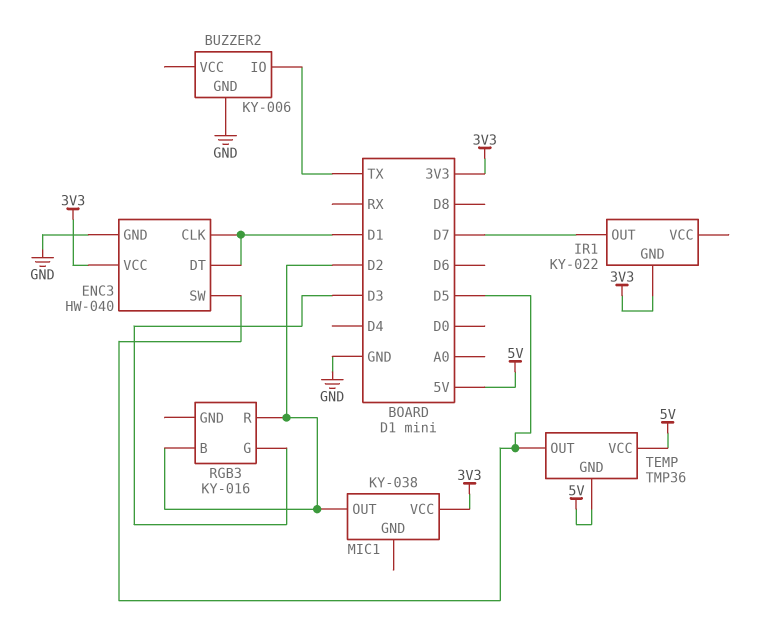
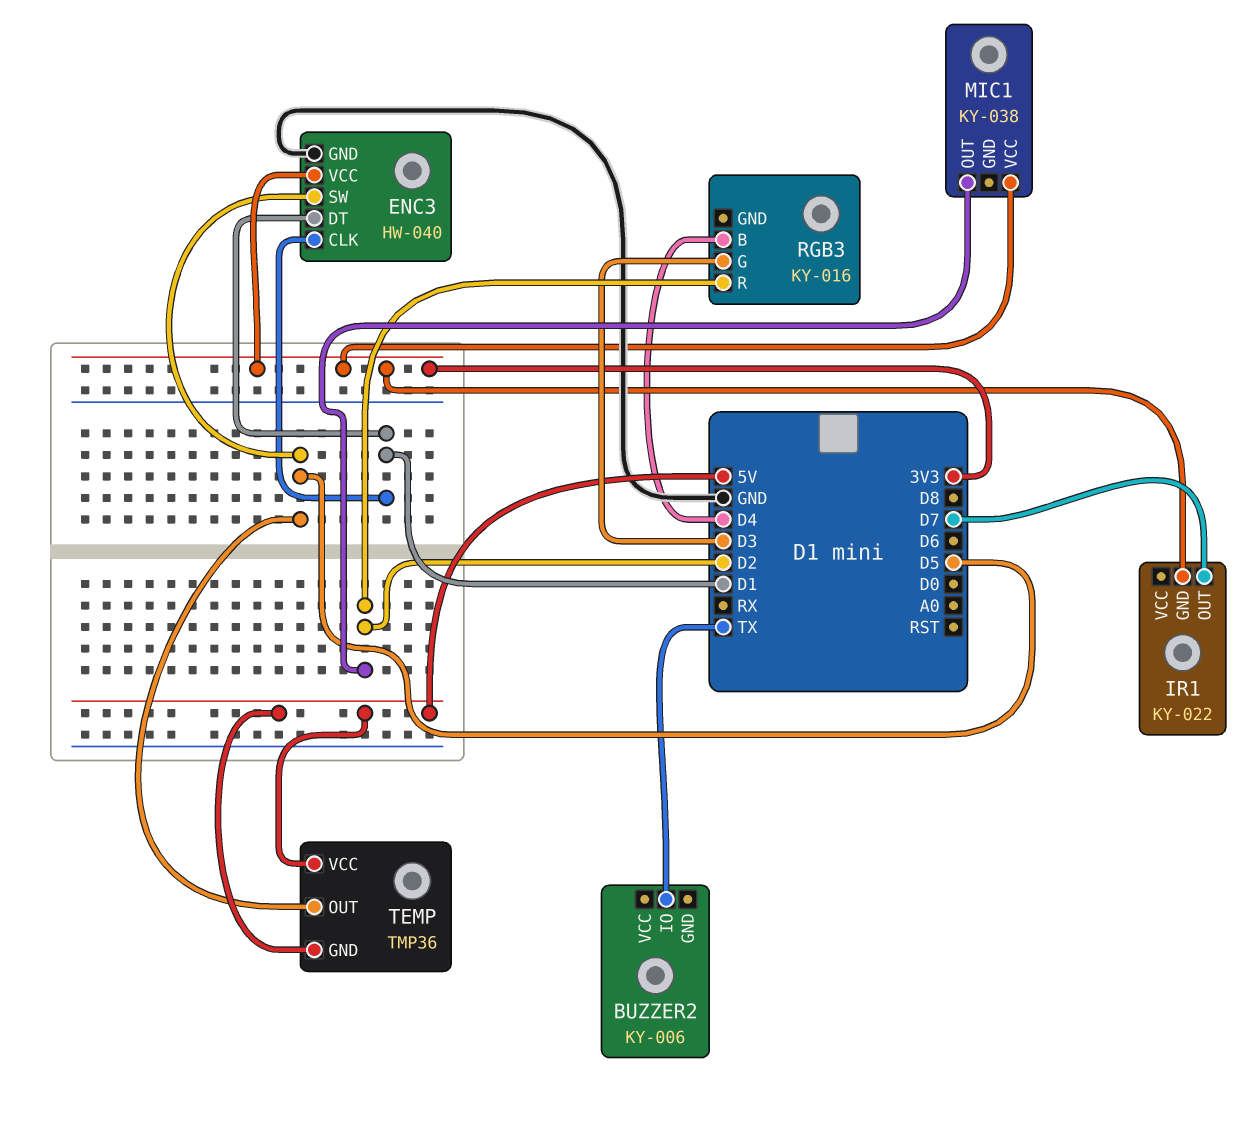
BUZZER2 pin GND: GND -> none
RGB3 pin B: D2 -> D4

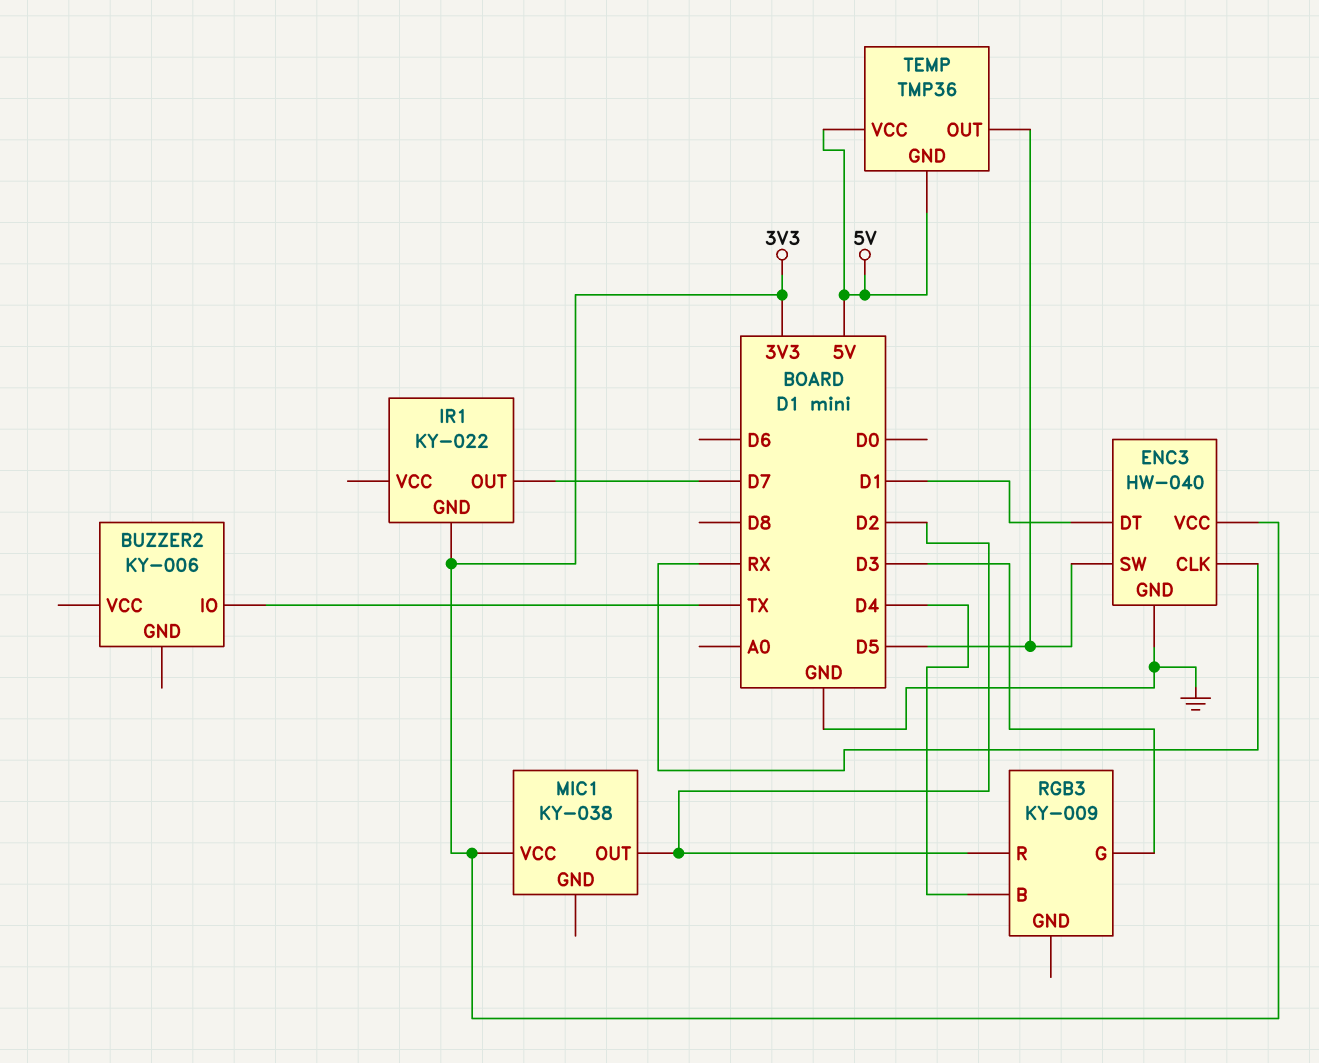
ENC3 pin CLK: D1 -> RX
RGB3: KY-016 -> KY-009

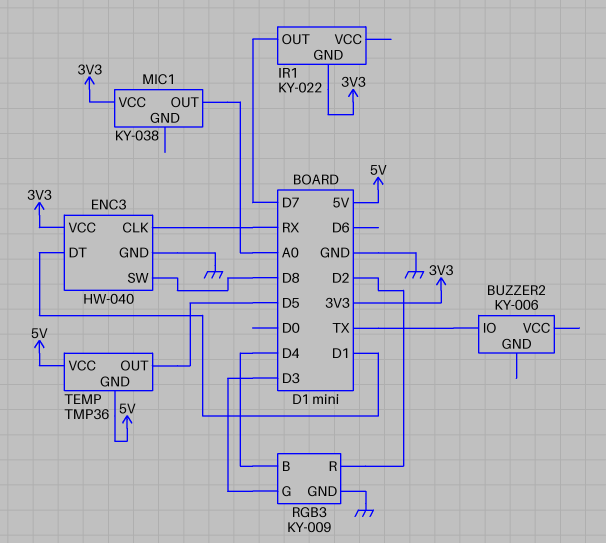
ENC3 pin SW: D5 -> D8
MIC1 pin OUT: D2 -> A0
RGB3 pin GND: none -> GND

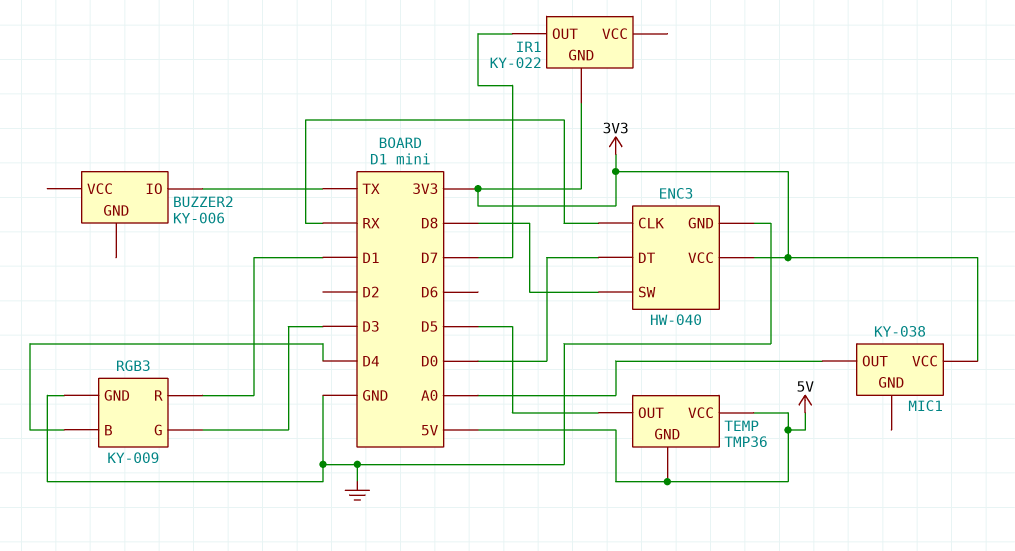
ENC3 pin DT: D1 -> D0
RGB3 pin R: D2 -> D1

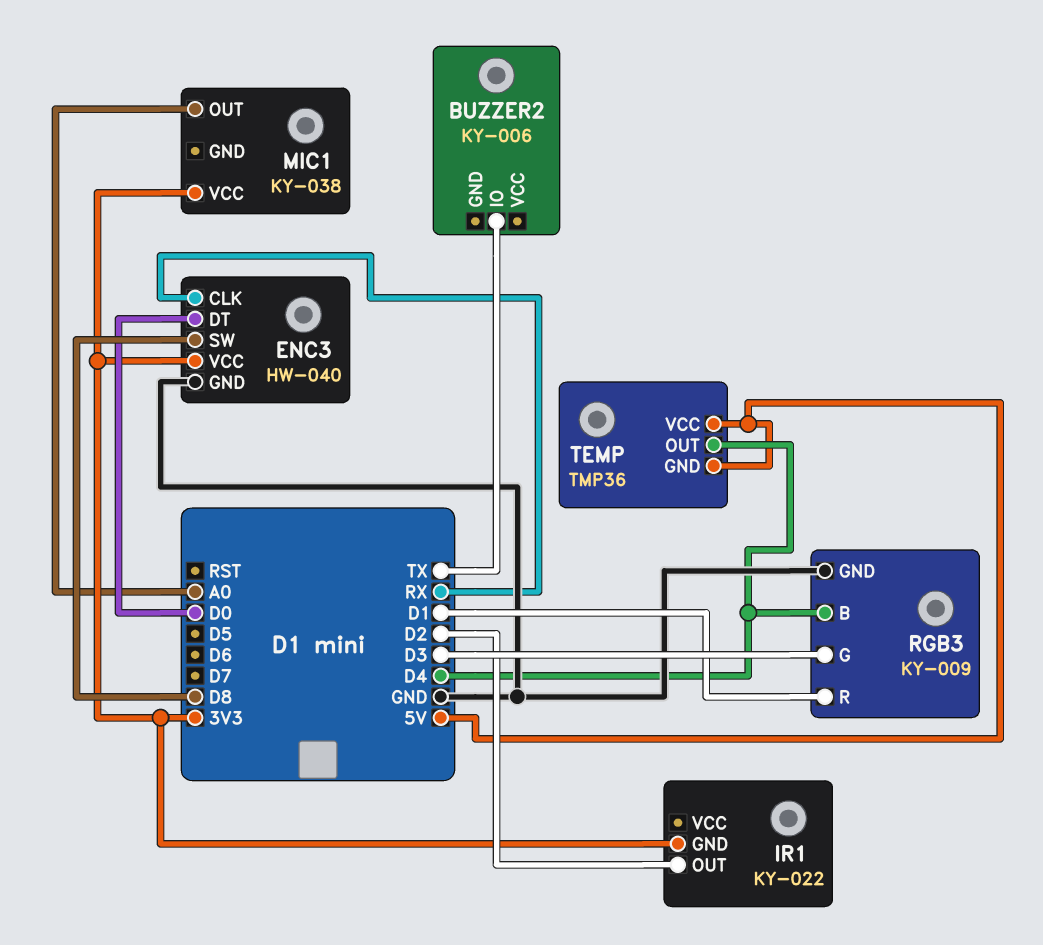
IR1 pin OUT: D7 -> D2
TEMP pin OUT: D5 -> D4

